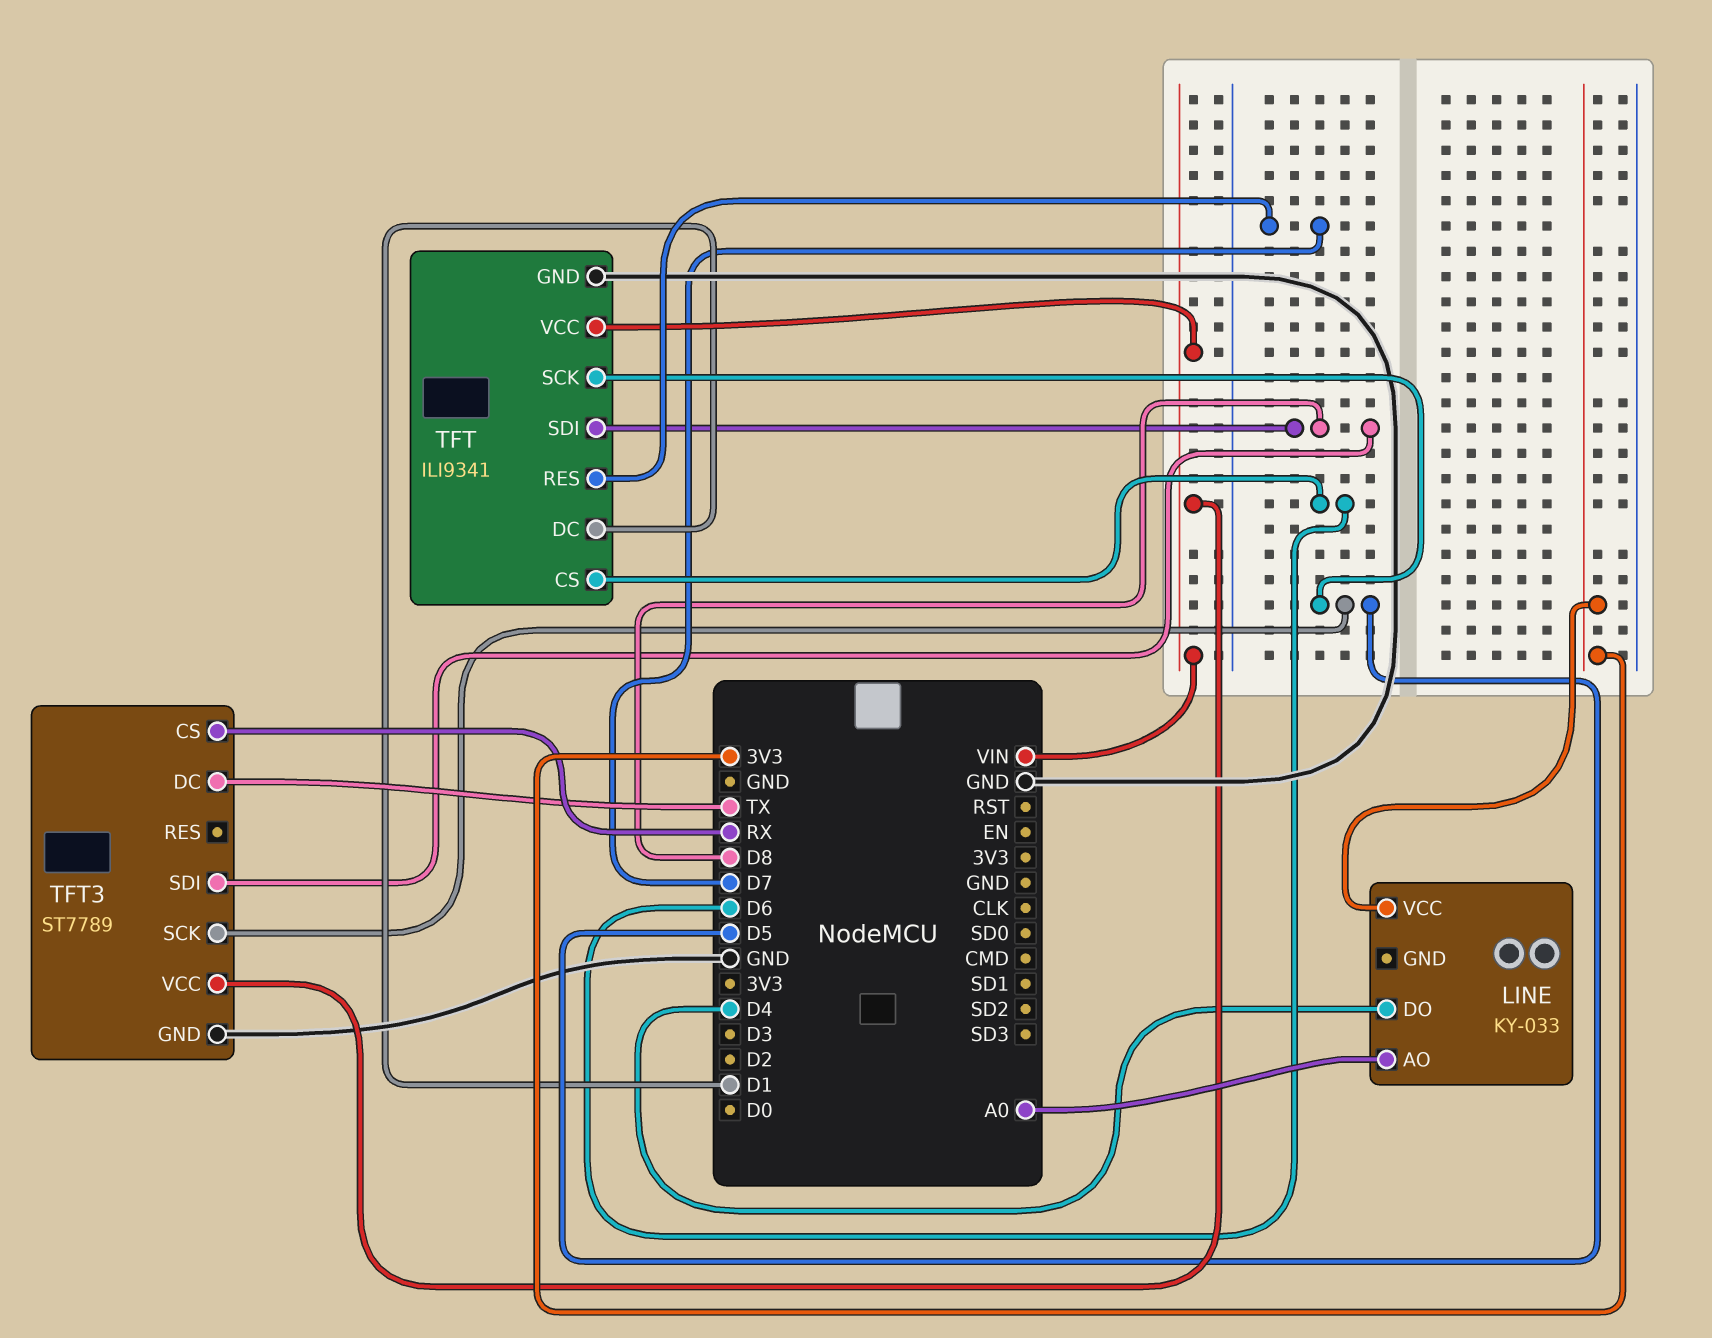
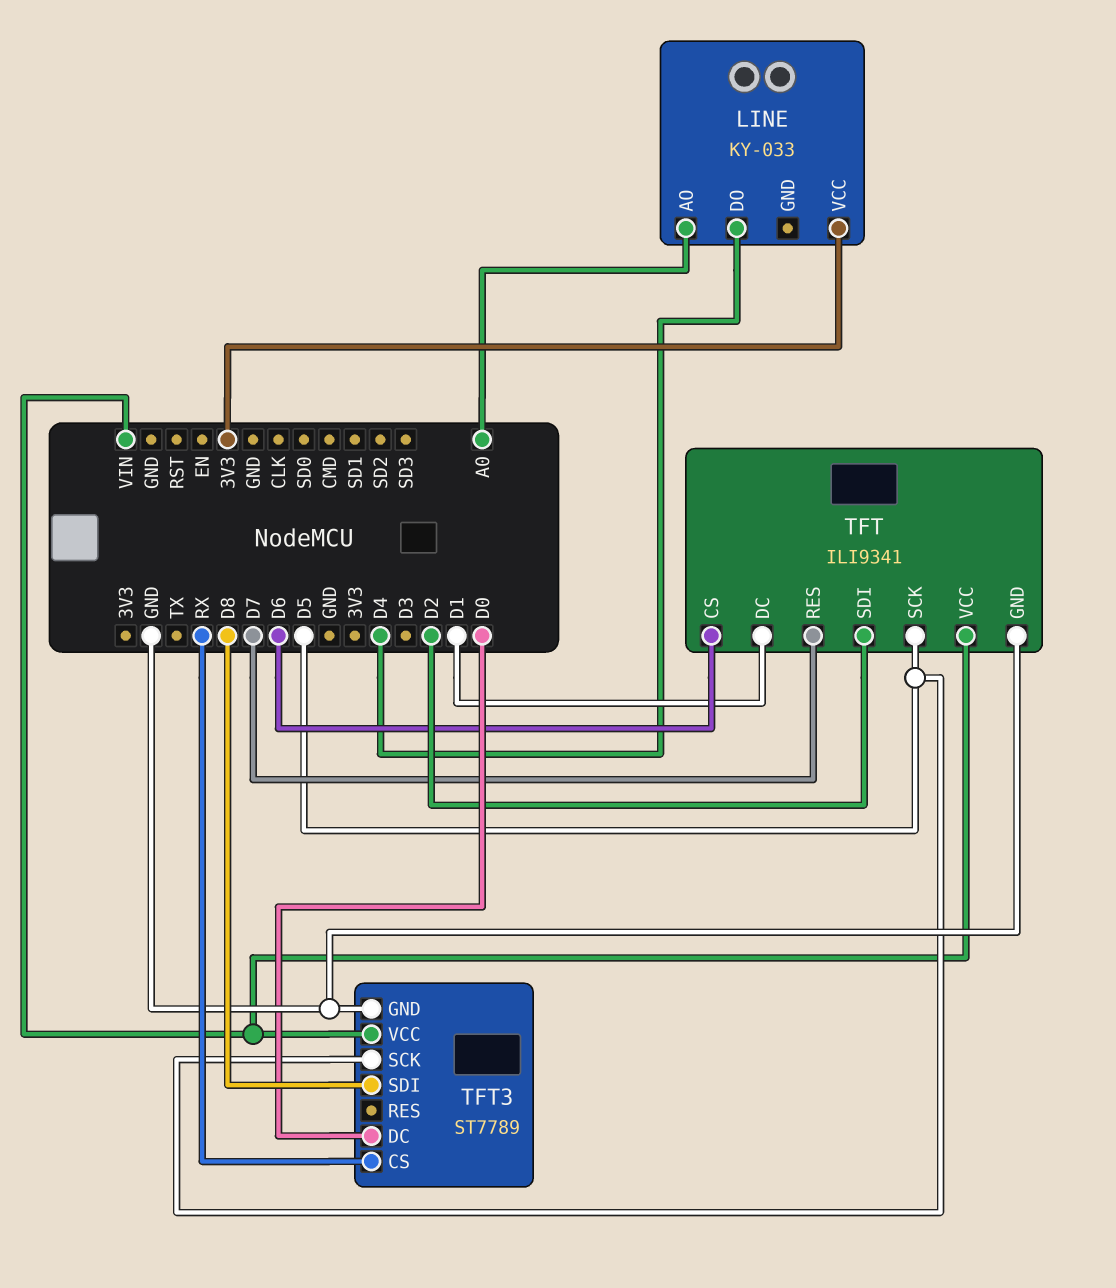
TFT pin SDI: D8 -> D2
TFT3 pin DC: TX -> D0

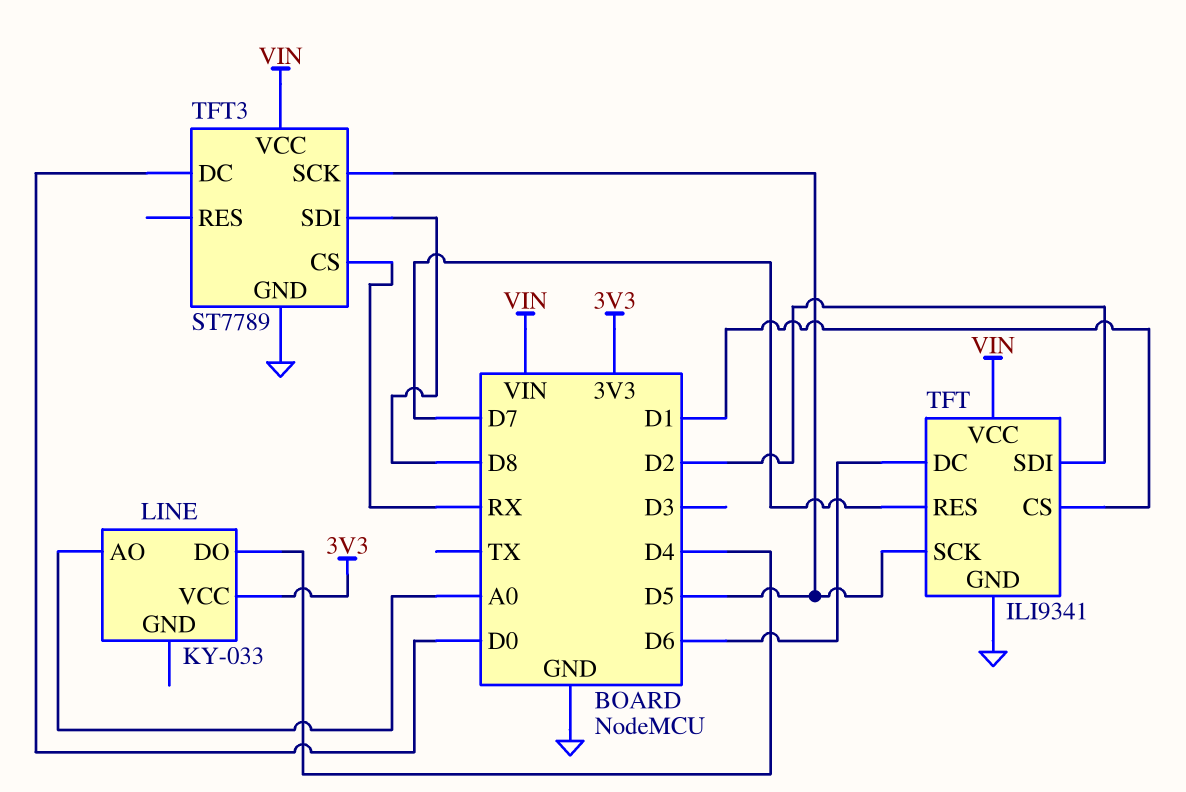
TFT pin CS: D6 -> D1
TFT pin DC: D1 -> D6

